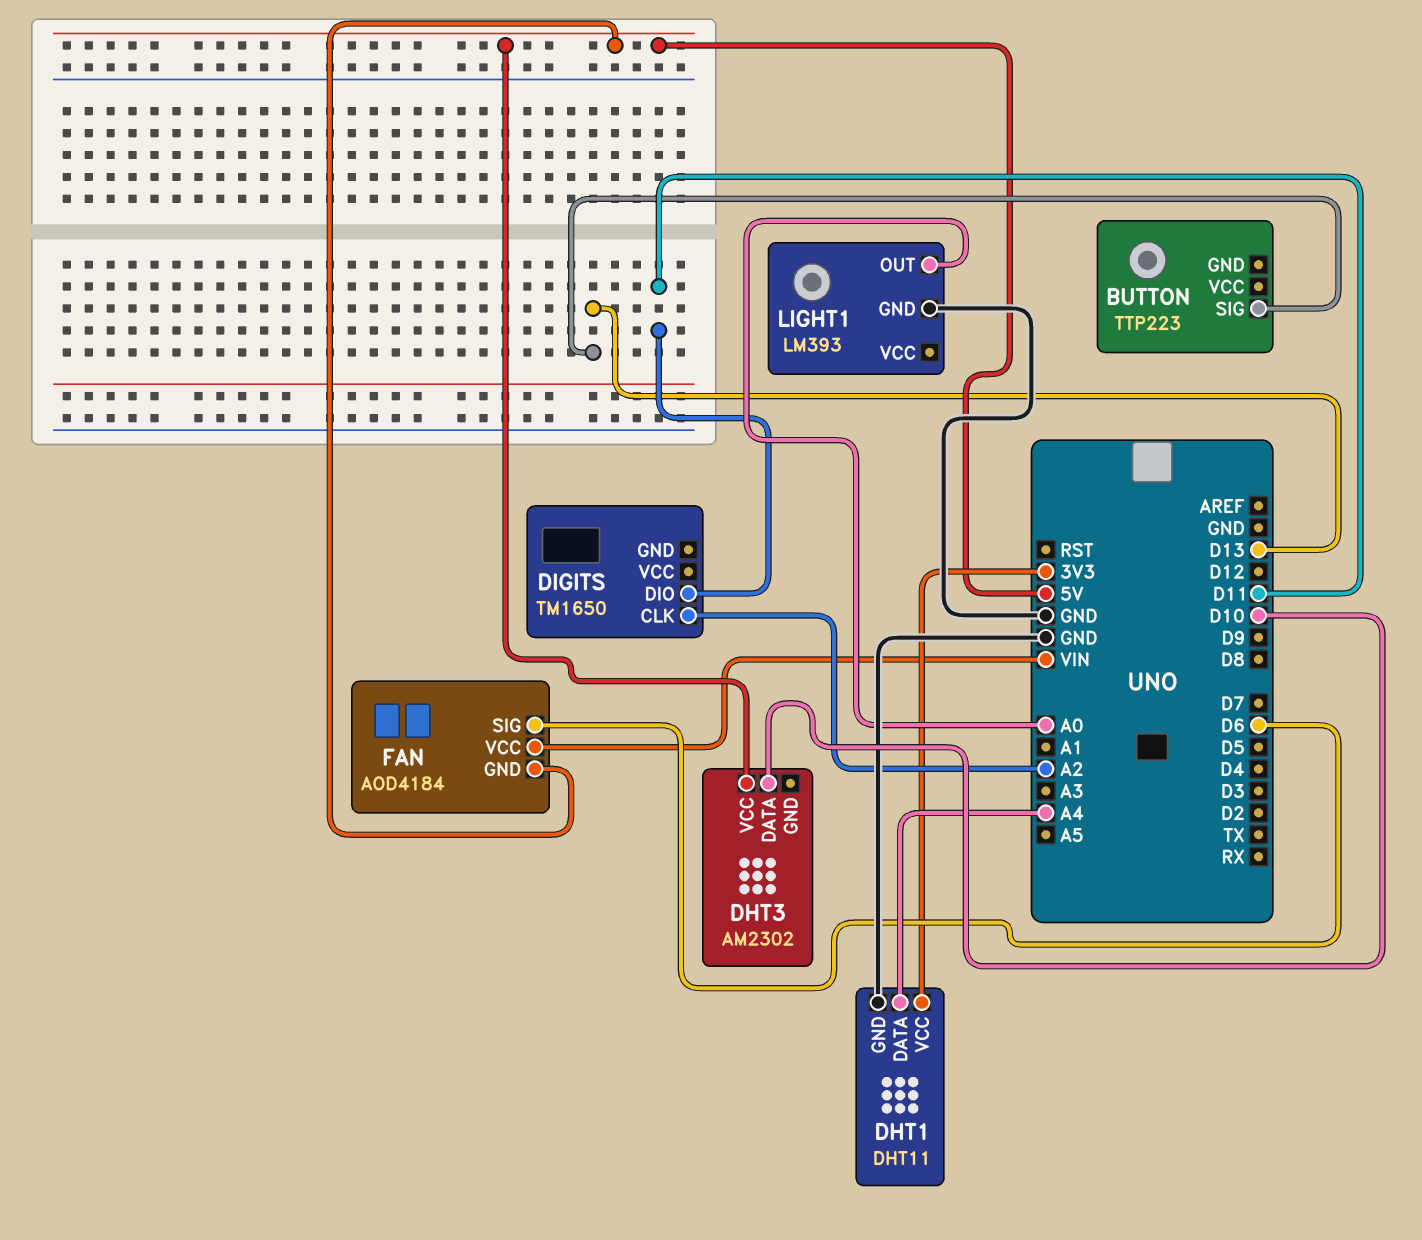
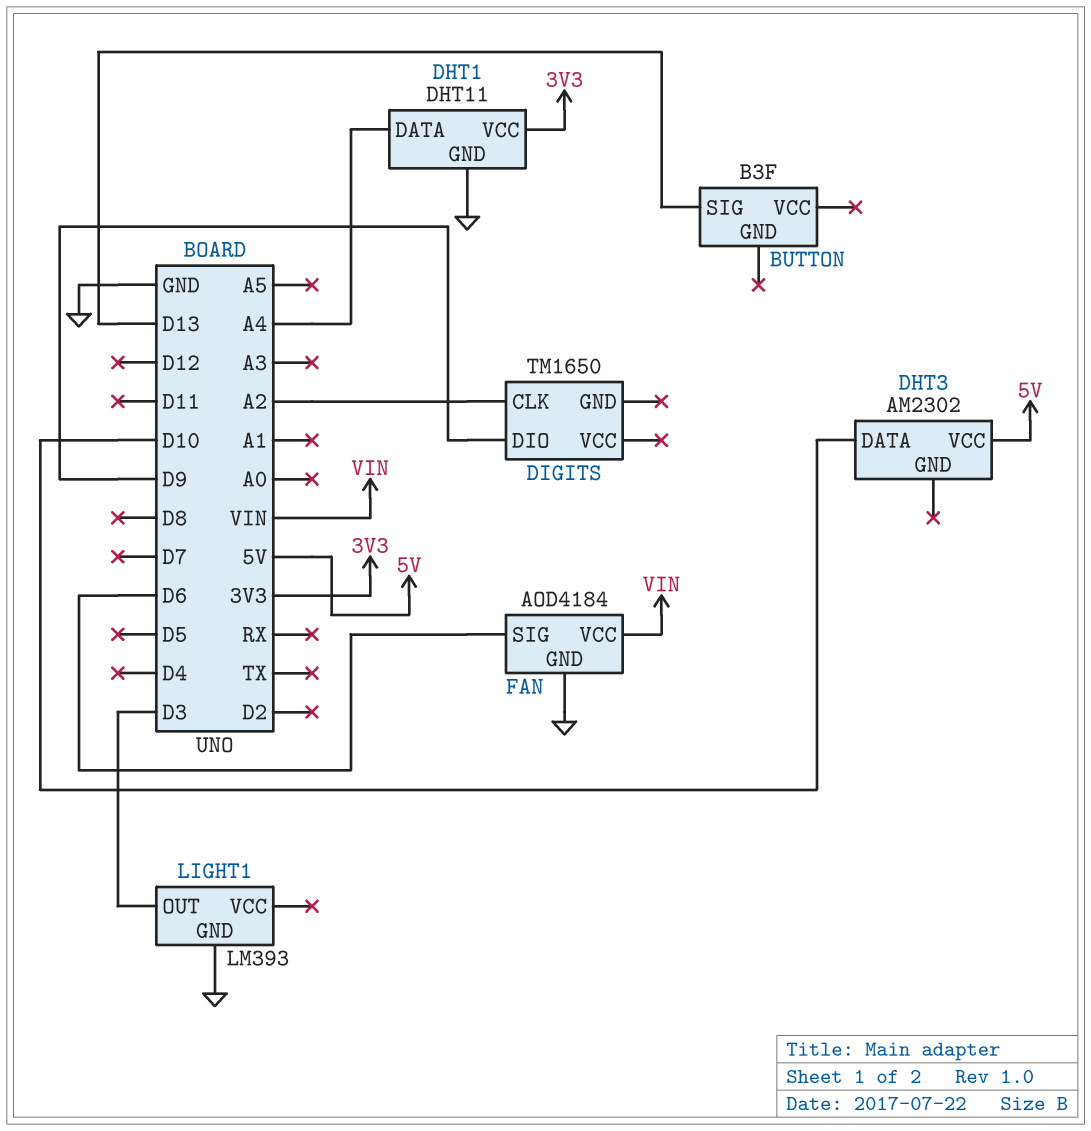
BUTTON: TTP223 -> B3F
DIGITS pin DIO: D11 -> D9
FAN pin GND: 5V -> GND
LIGHT1 pin OUT: A0 -> D3

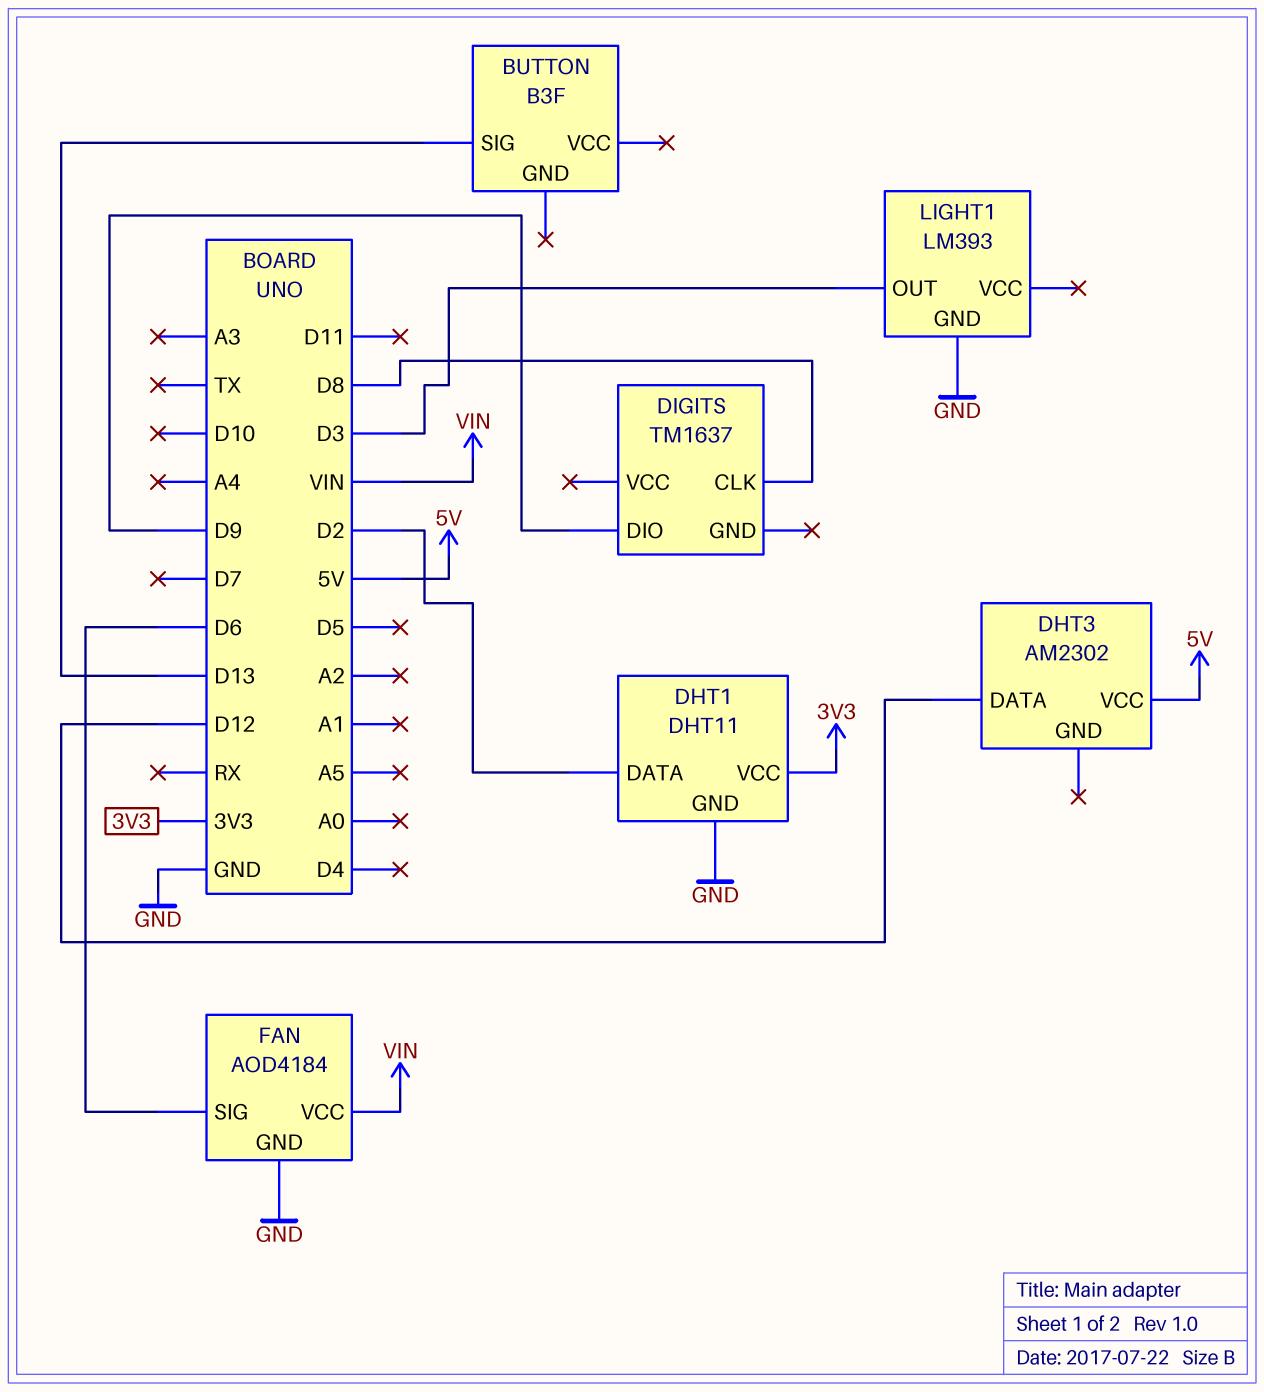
DHT1 pin DATA: A4 -> D2
DHT3 pin DATA: D10 -> D12
DIGITS: TM1650 -> TM1637
DIGITS pin CLK: A2 -> D8

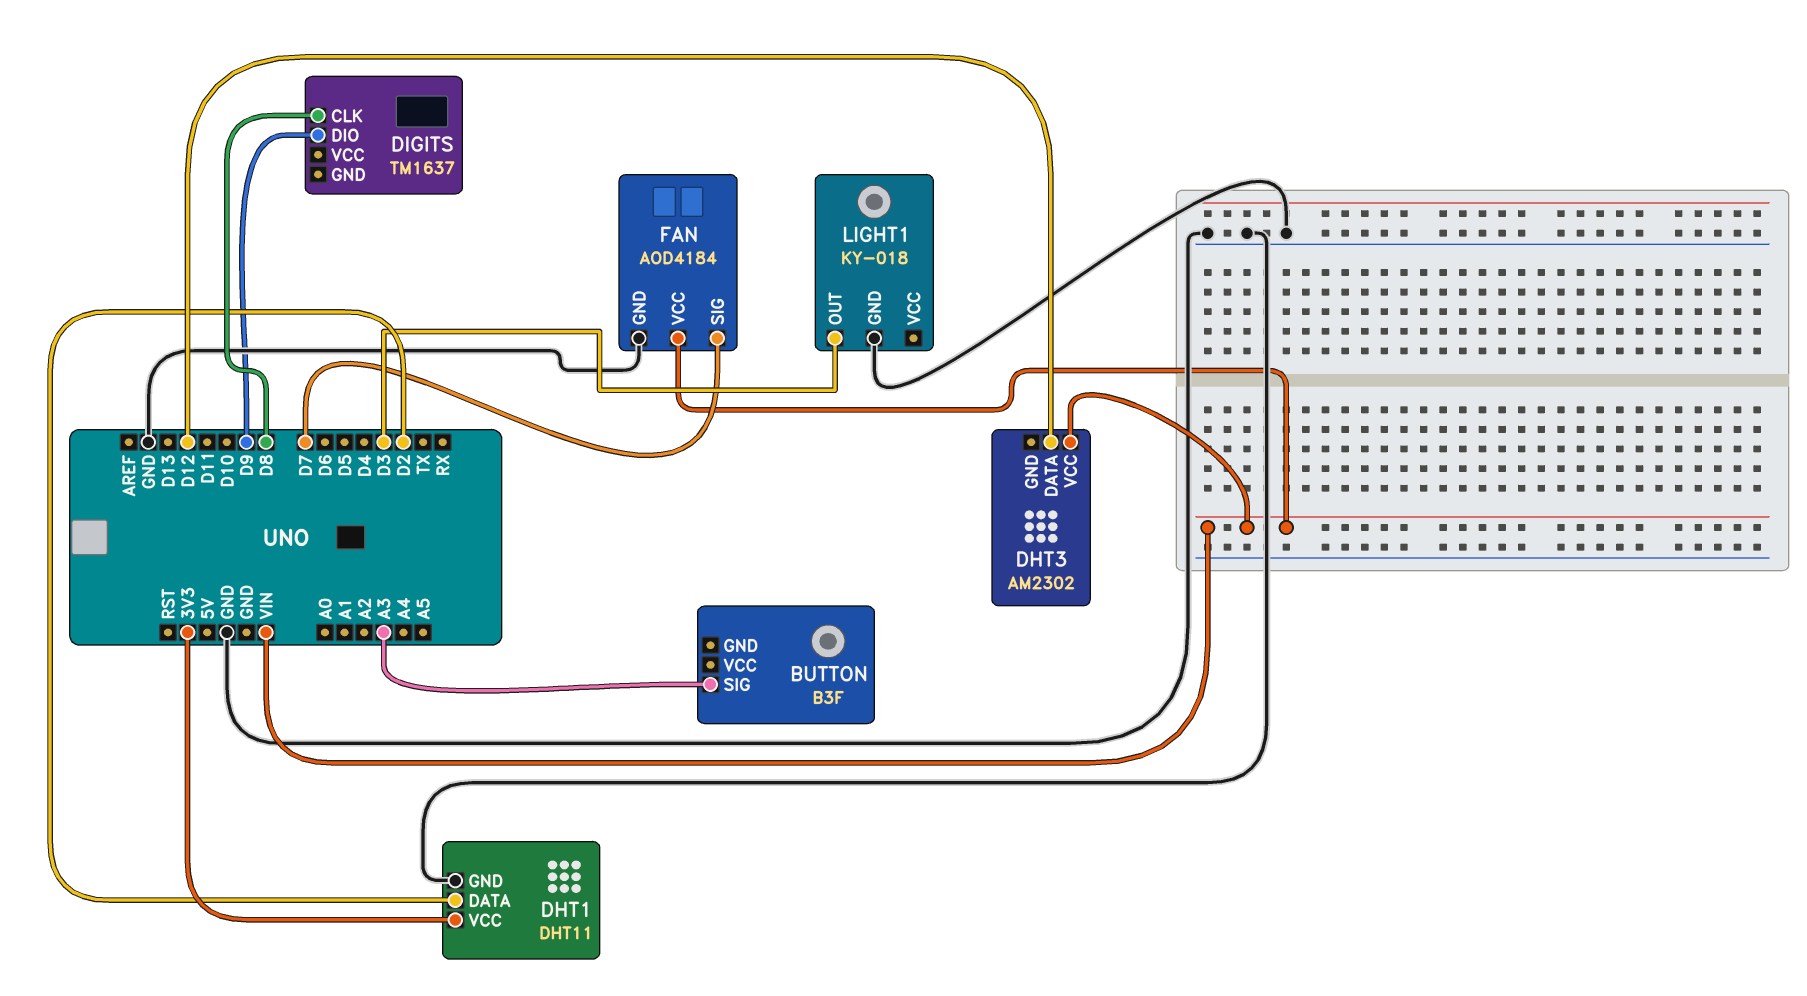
BUTTON pin SIG: D13 -> A3
DHT3 pin VCC: 5V -> VIN
FAN pin SIG: D6 -> D7
LIGHT1: LM393 -> KY-018

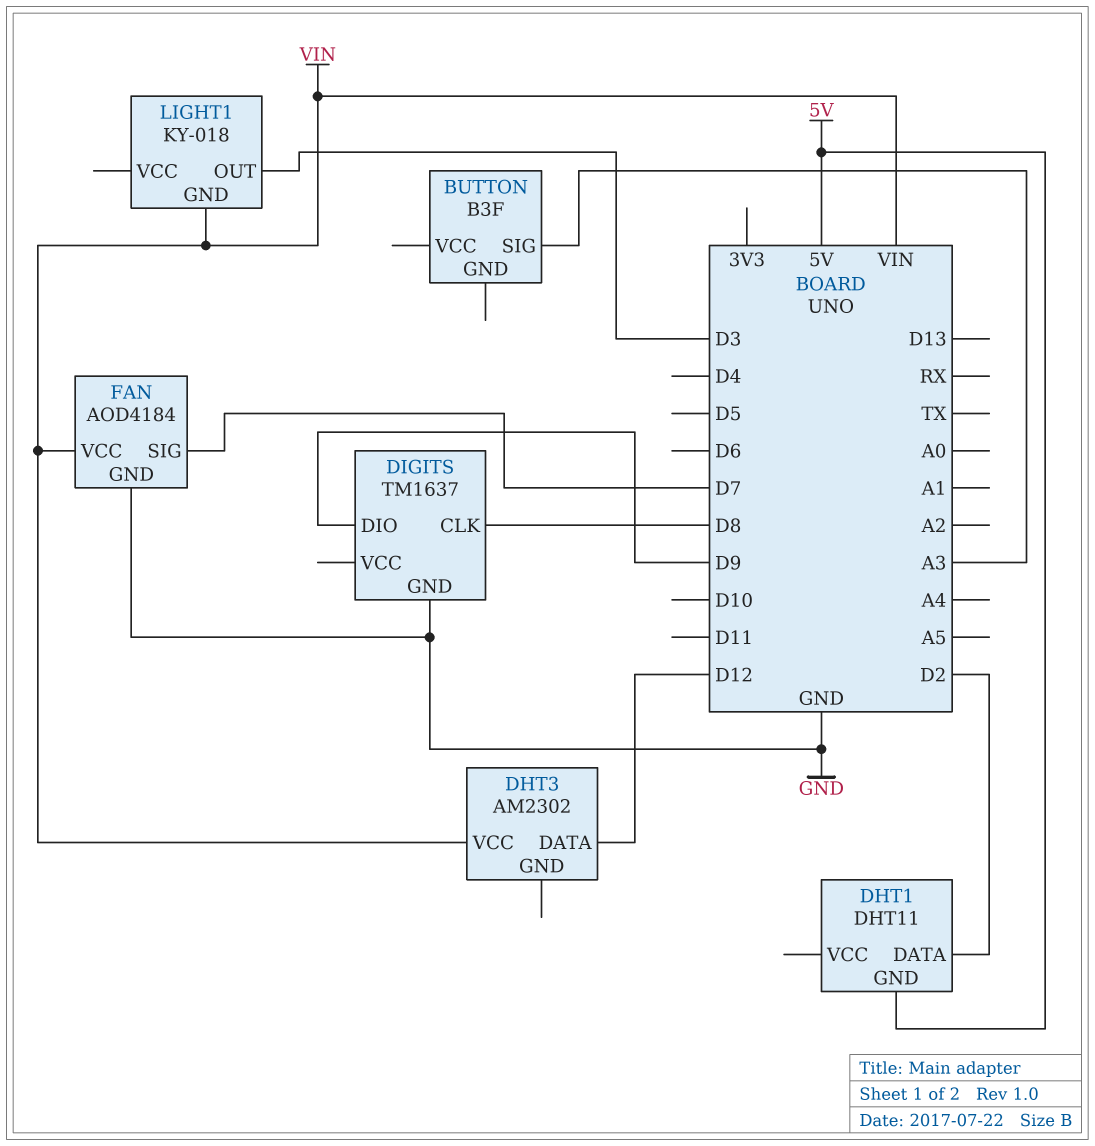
DHT1 pin GND: GND -> 5V
DHT1 pin VCC: 3V3 -> none
DIGITS pin GND: none -> GND
LIGHT1 pin GND: GND -> VIN

